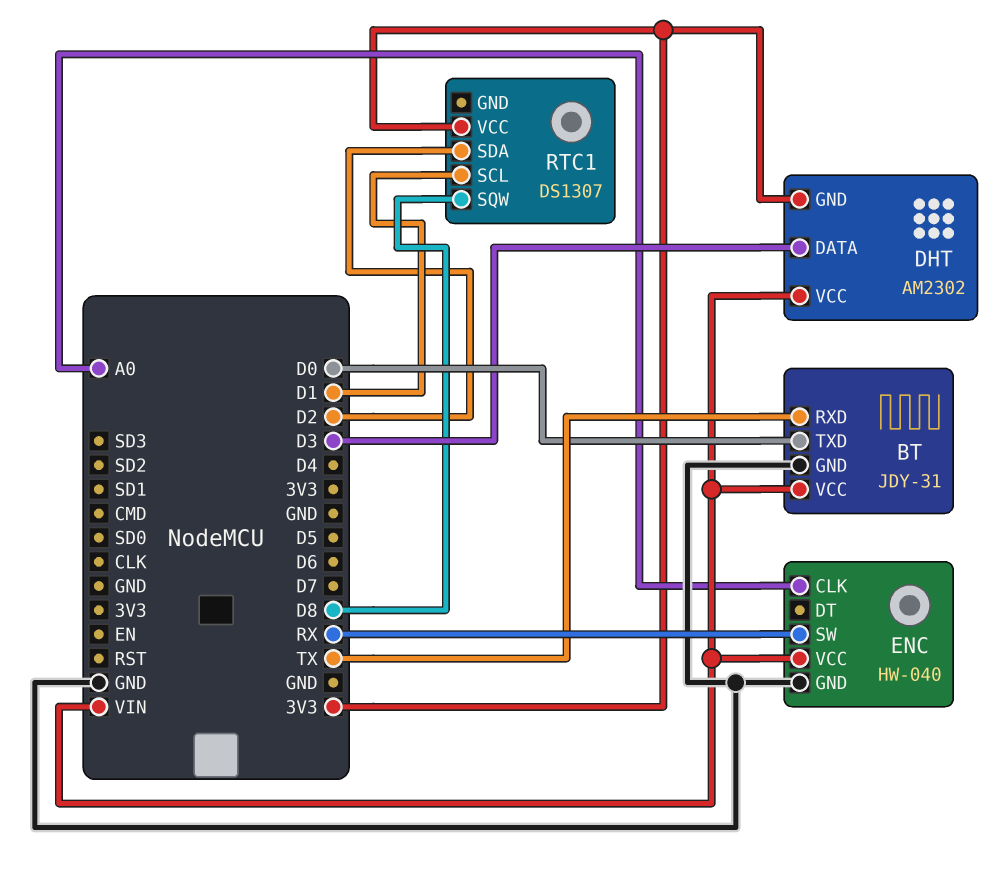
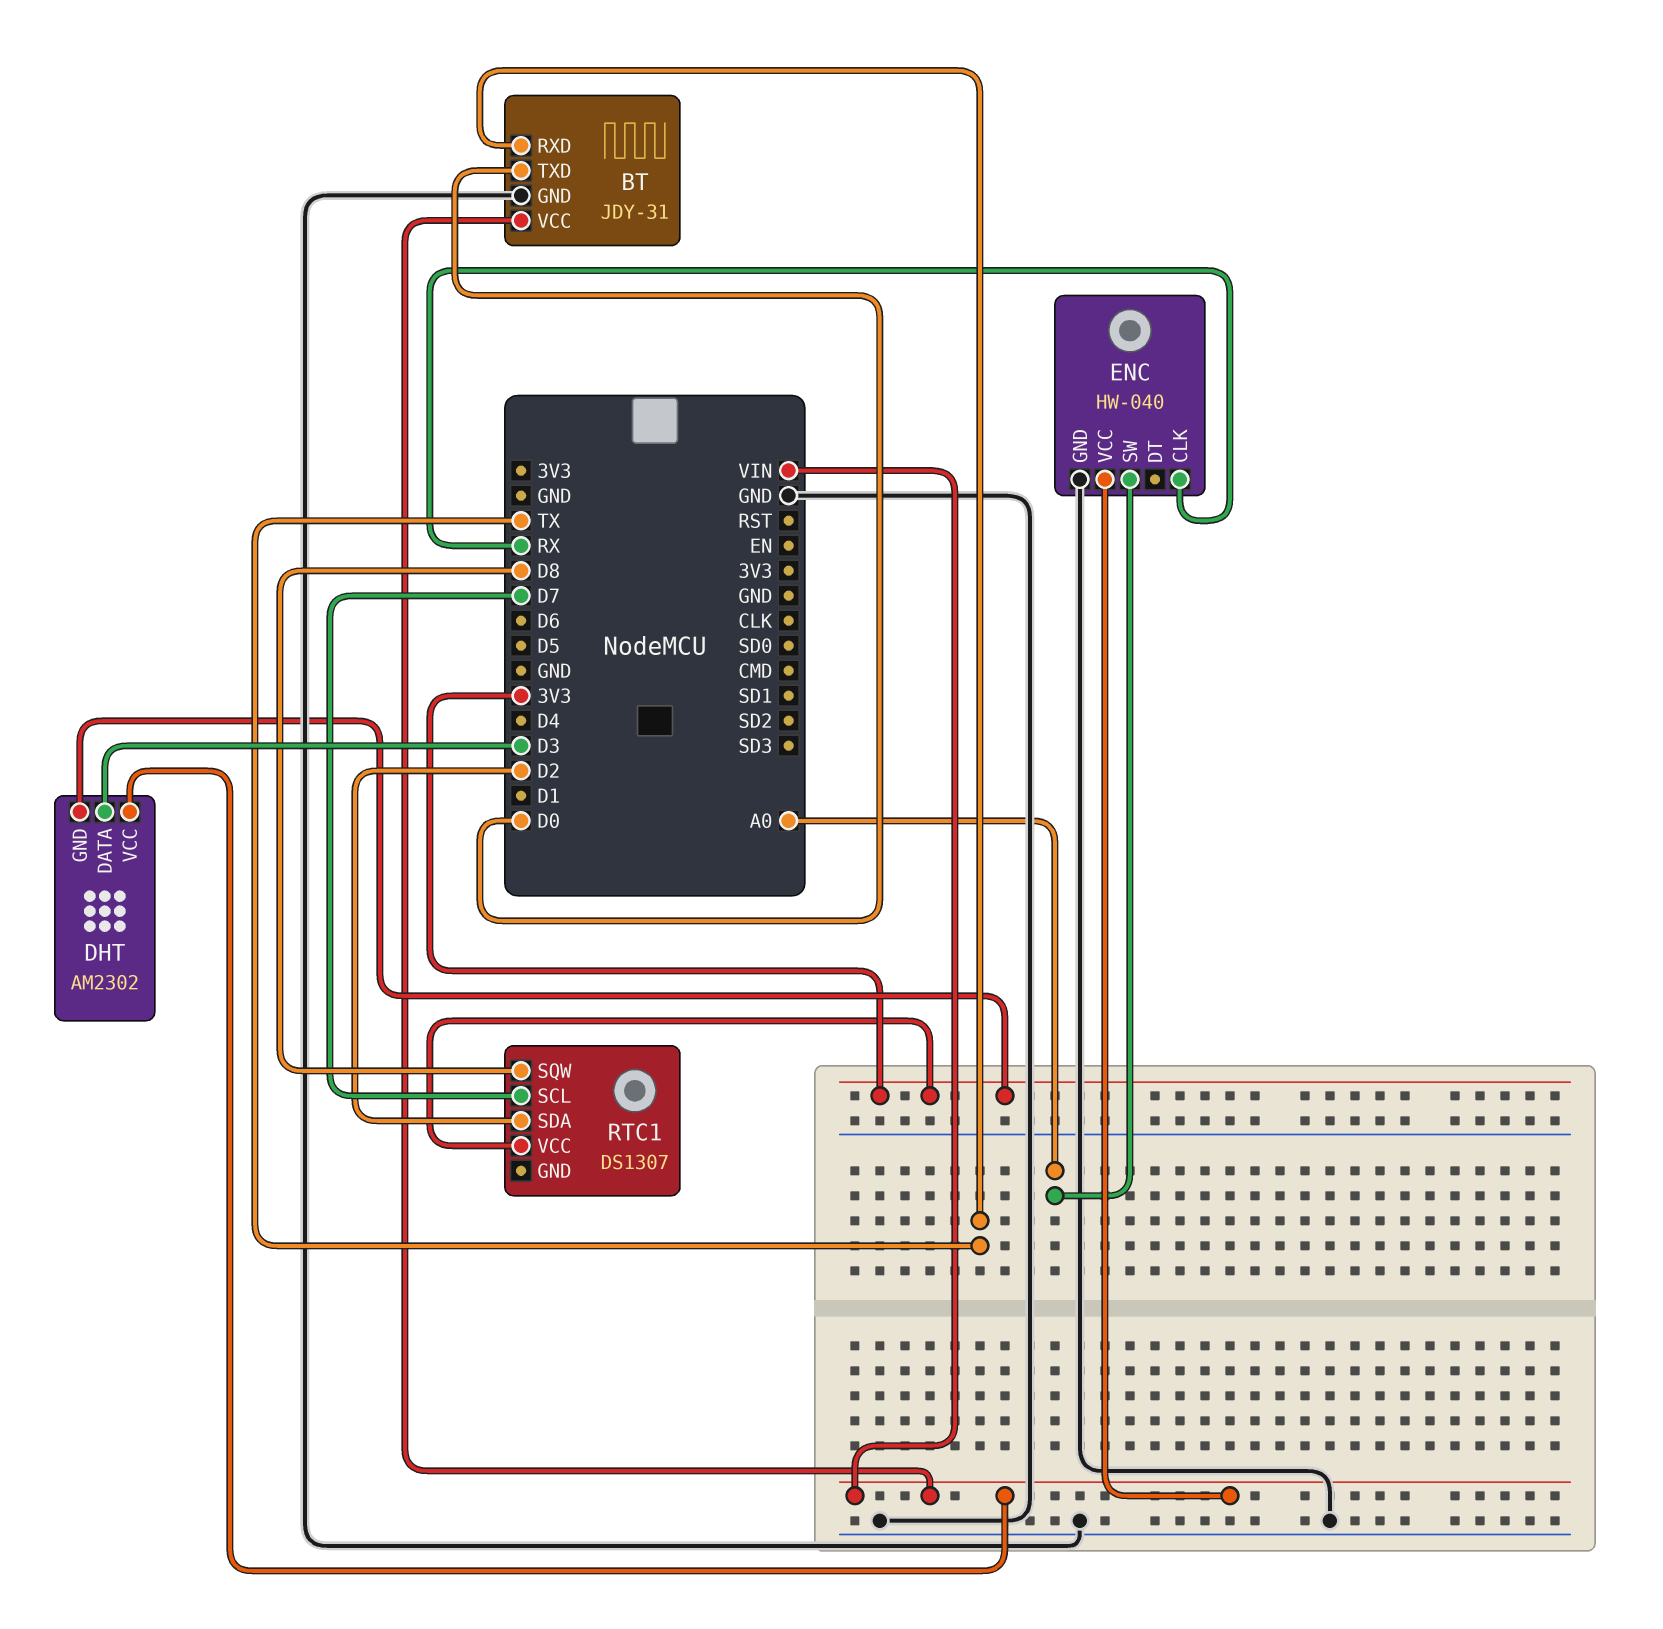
ENC pin CLK: A0 -> RX
ENC pin SW: RX -> A0
RTC1 pin SCL: D1 -> D7

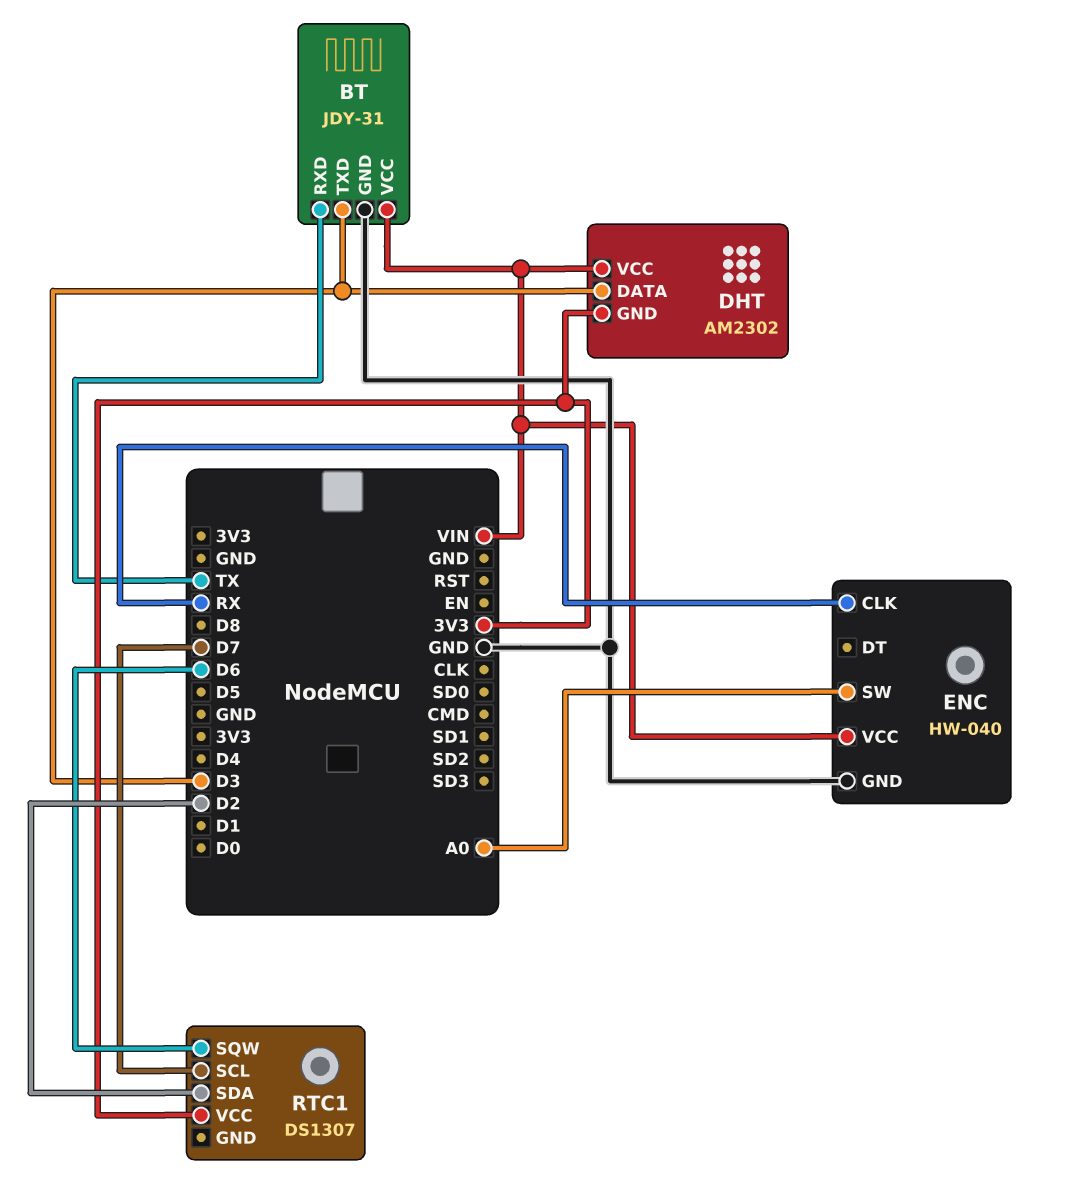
BT pin TXD: D0 -> D3
RTC1 pin SQW: D8 -> D6

